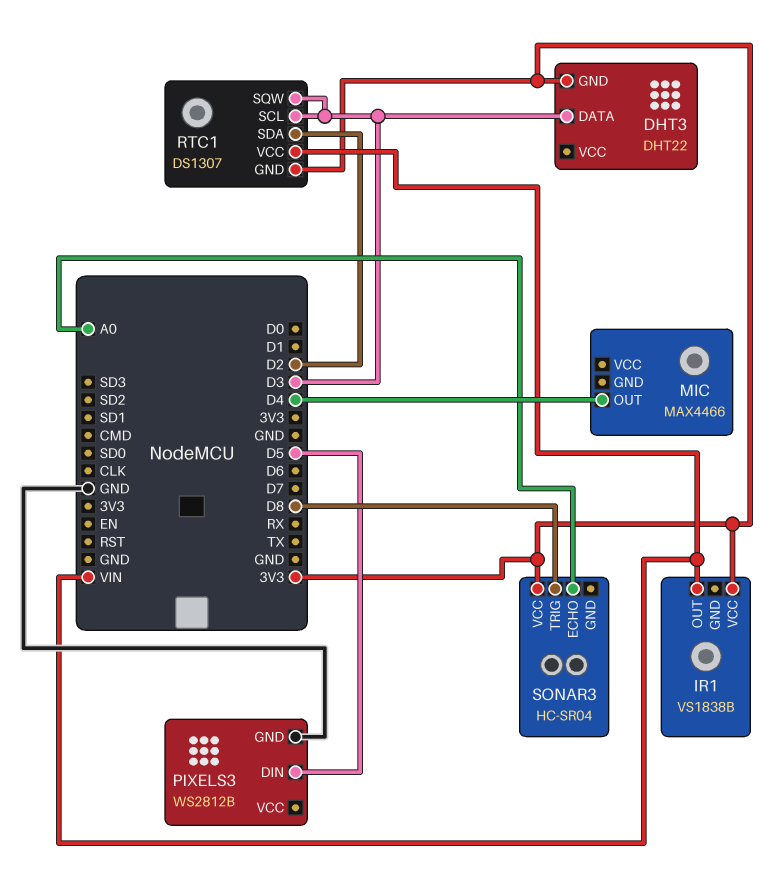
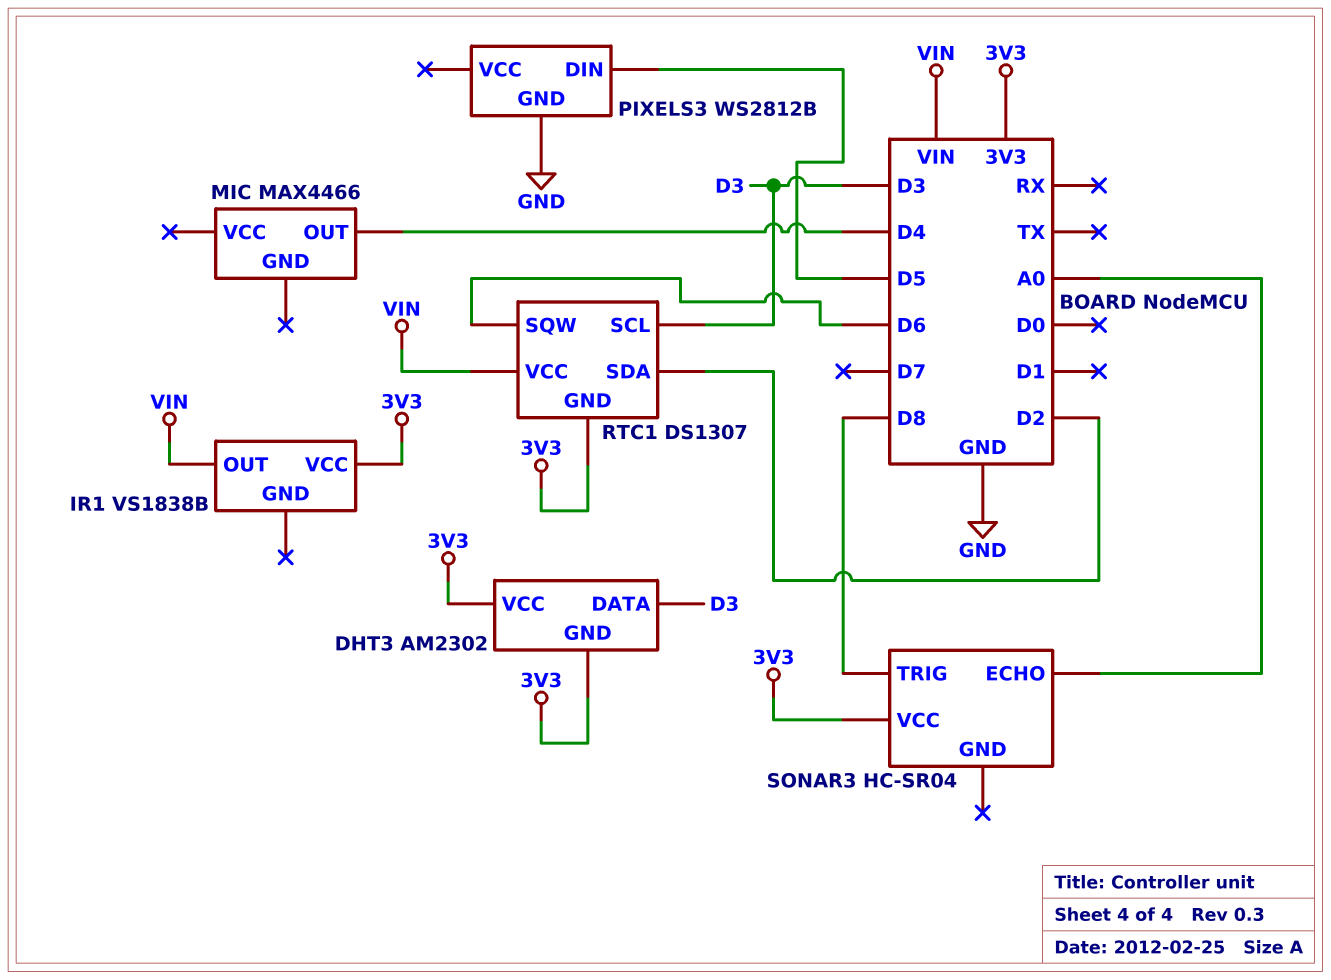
DHT3: DHT22 -> AM2302
DHT3 pin VCC: none -> 3V3
RTC1 pin SQW: D3 -> D6

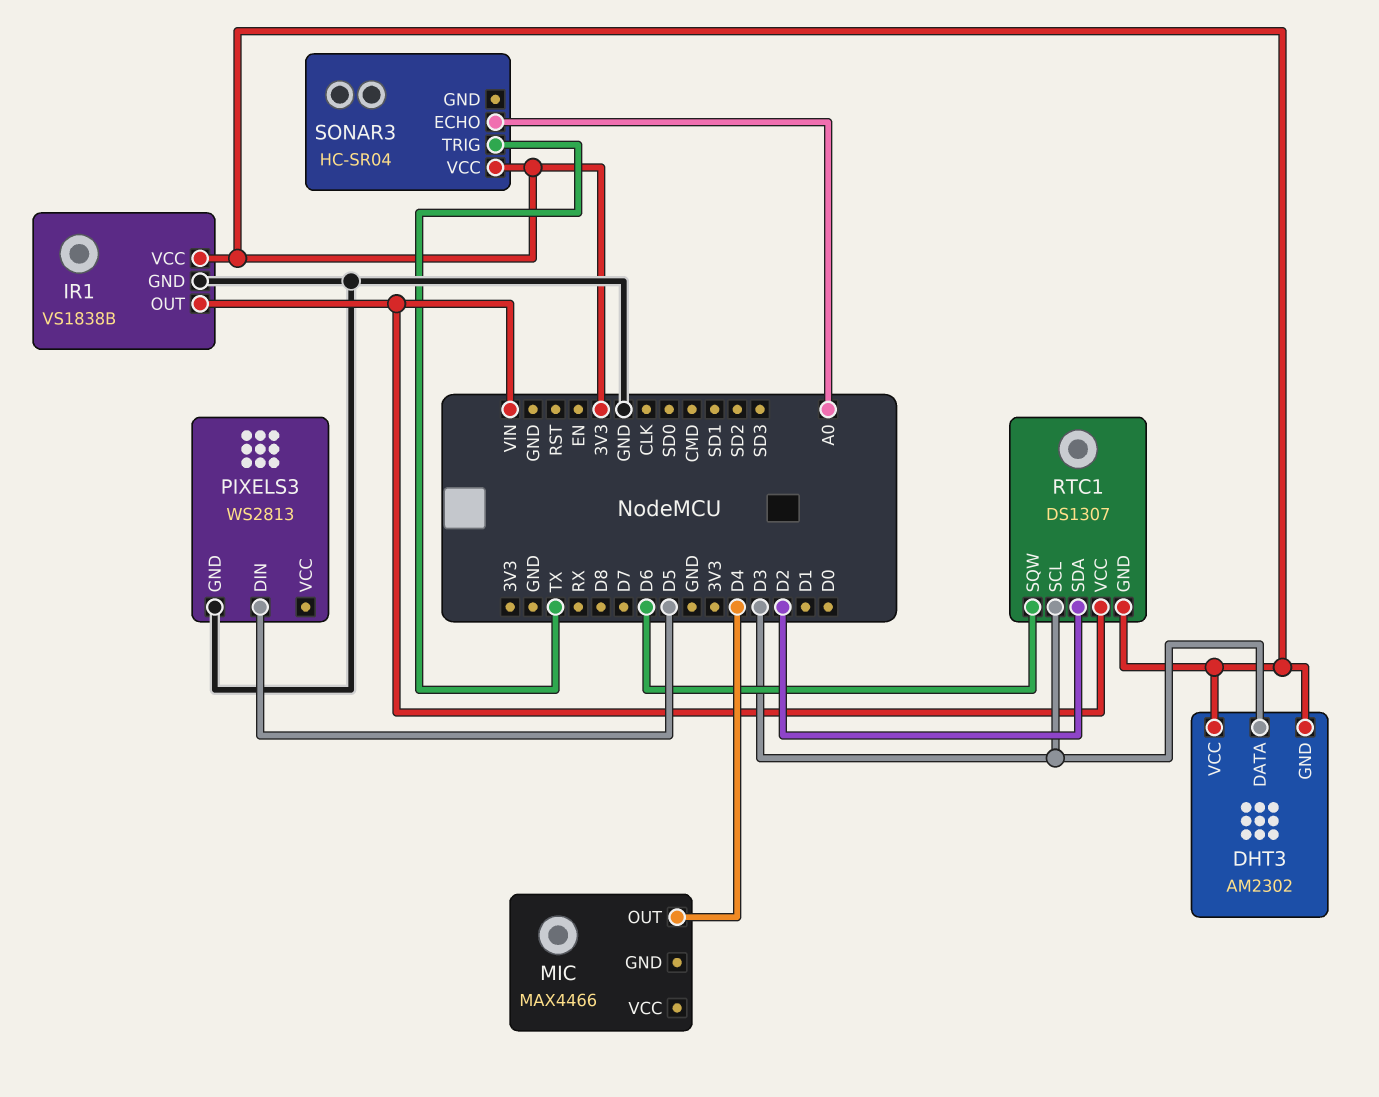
IR1 pin GND: none -> GND
PIXELS3: WS2812B -> WS2813
SONAR3 pin TRIG: D8 -> TX

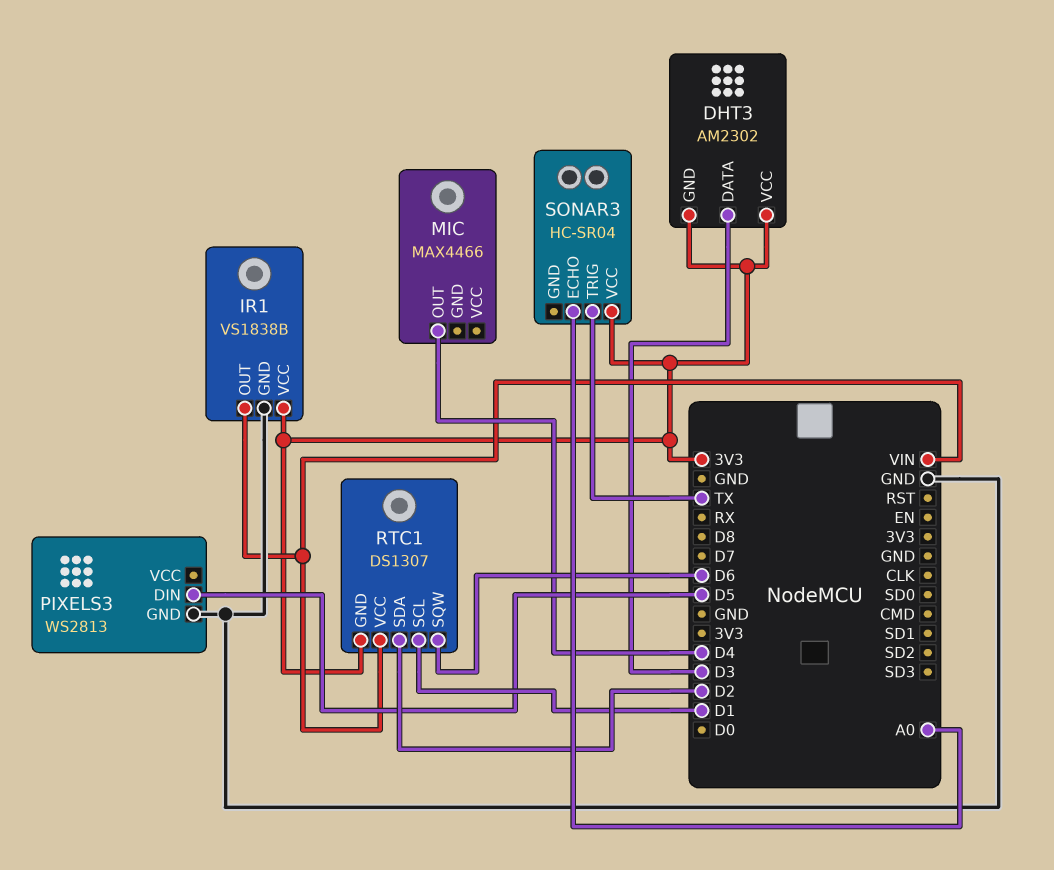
RTC1 pin SCL: D3 -> D1

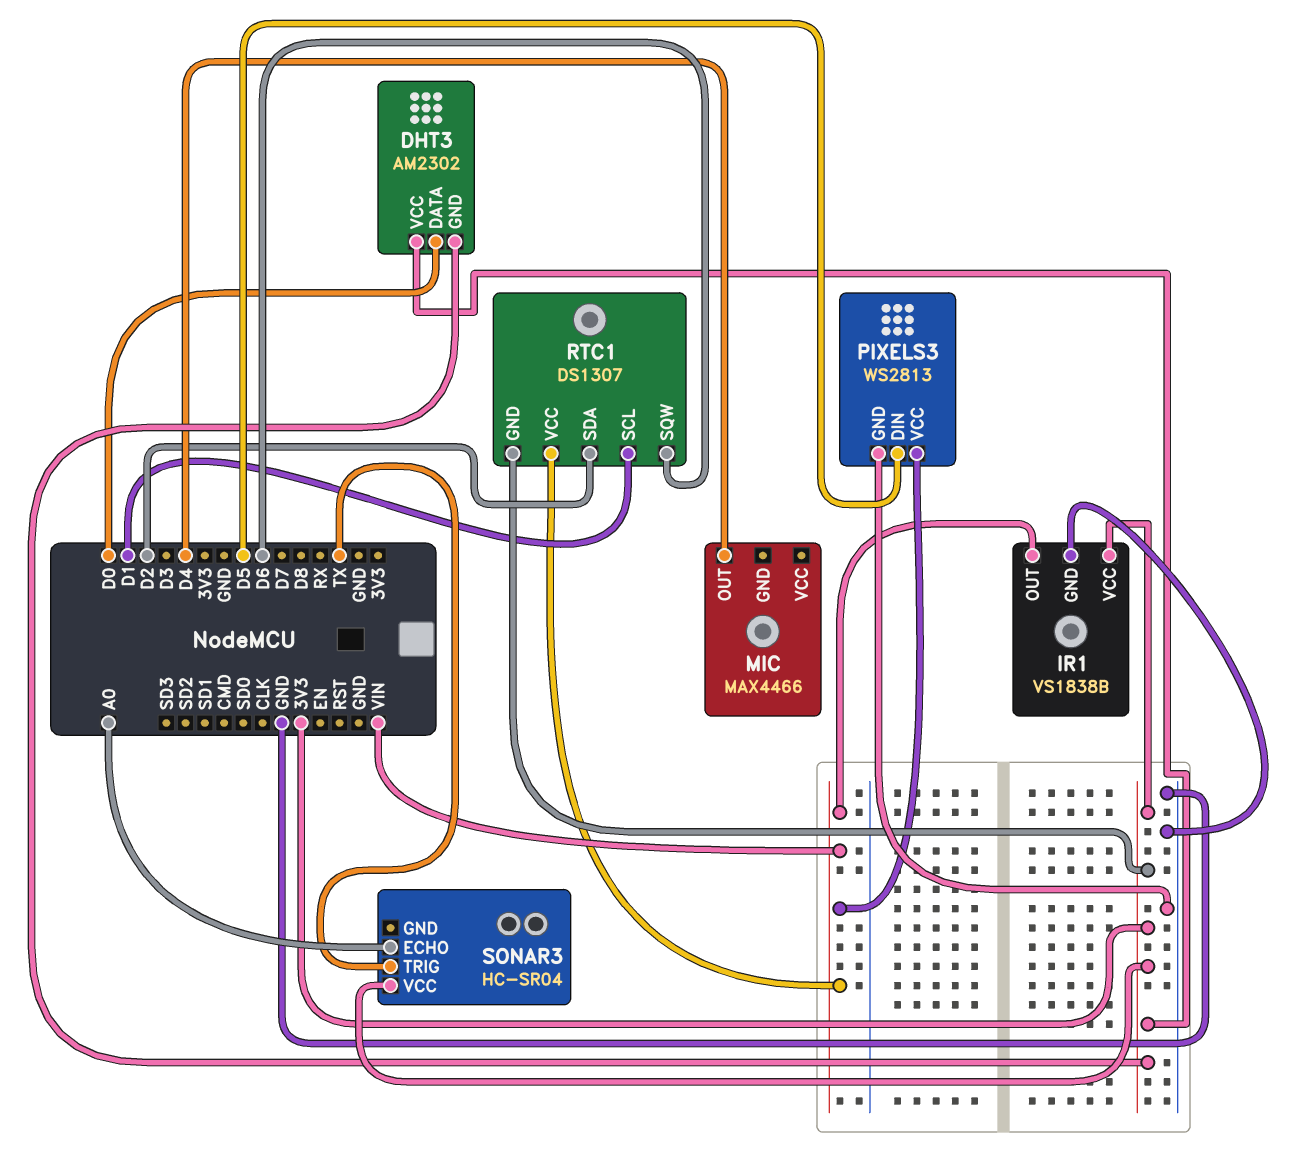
DHT3 pin DATA: D3 -> D0
PIXELS3 pin VCC: none -> VIN

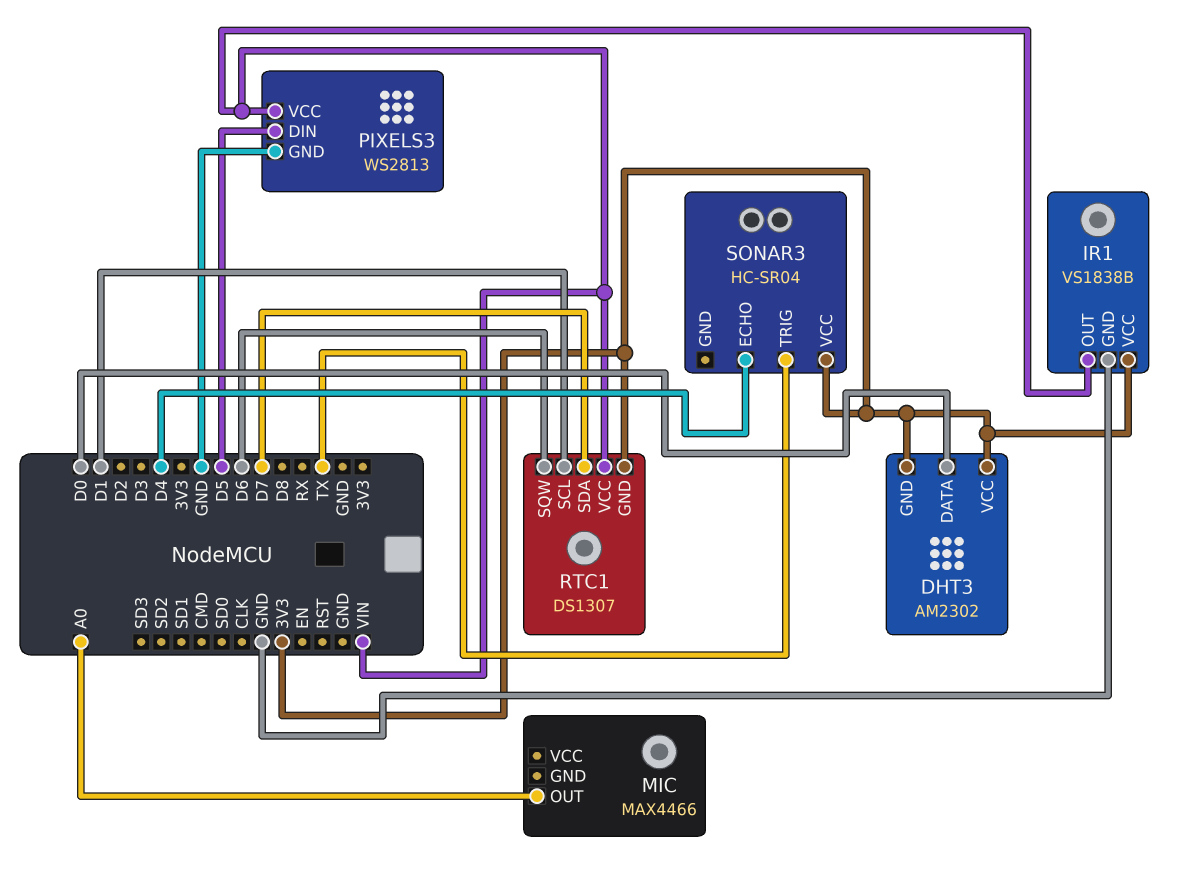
MIC pin OUT: D4 -> A0
RTC1 pin SDA: D2 -> D7
SONAR3 pin ECHO: A0 -> D4

